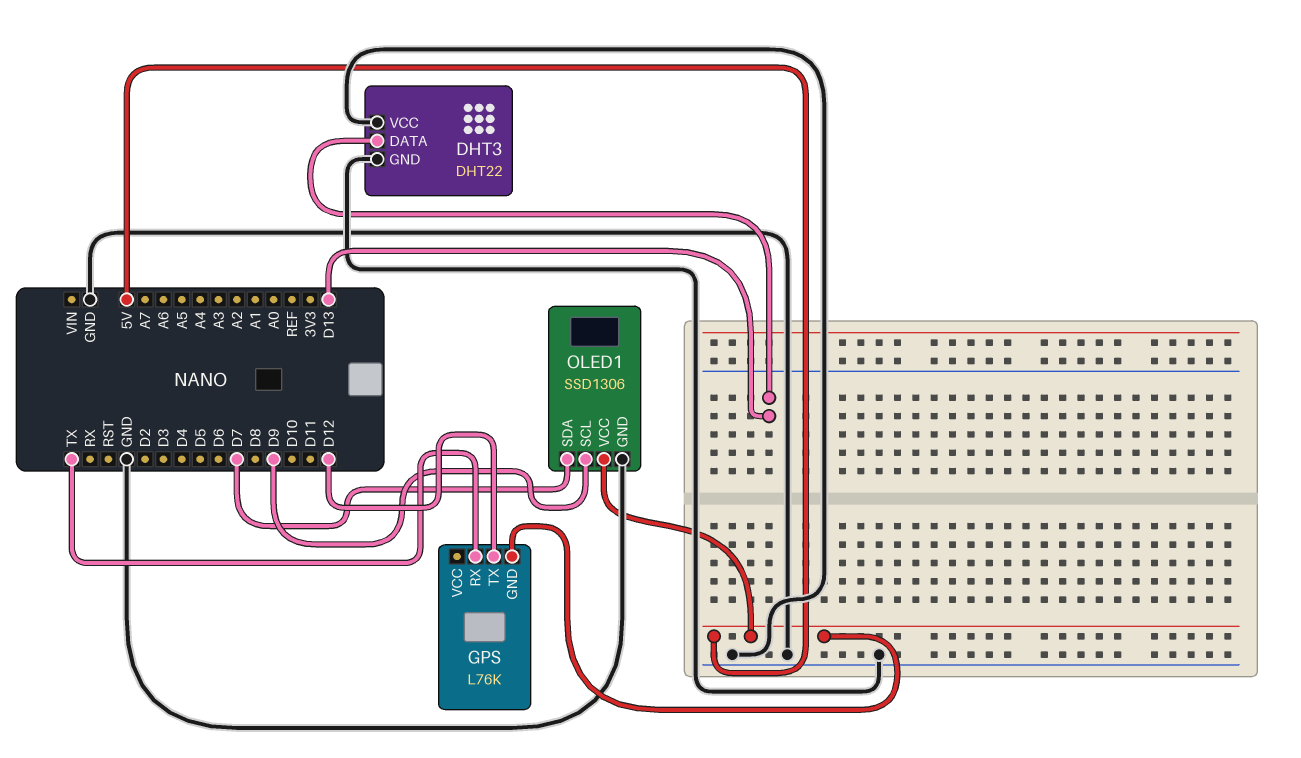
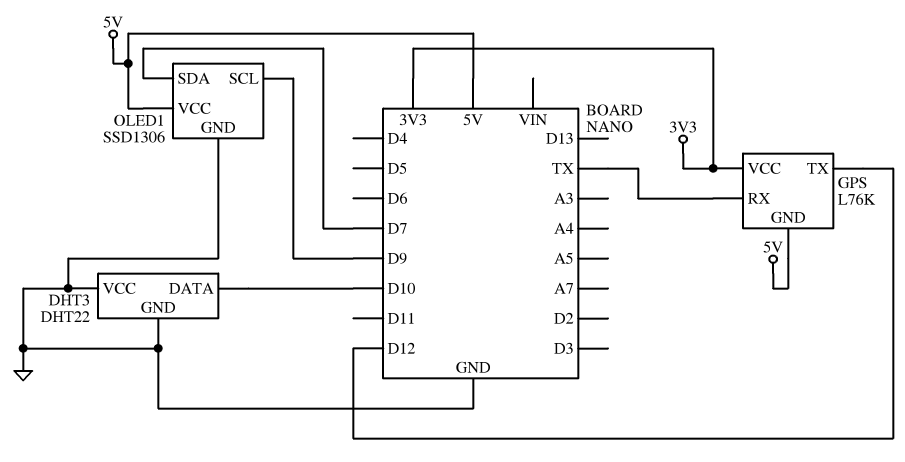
DHT3 pin DATA: D13 -> D10
GPS pin VCC: none -> 3V3

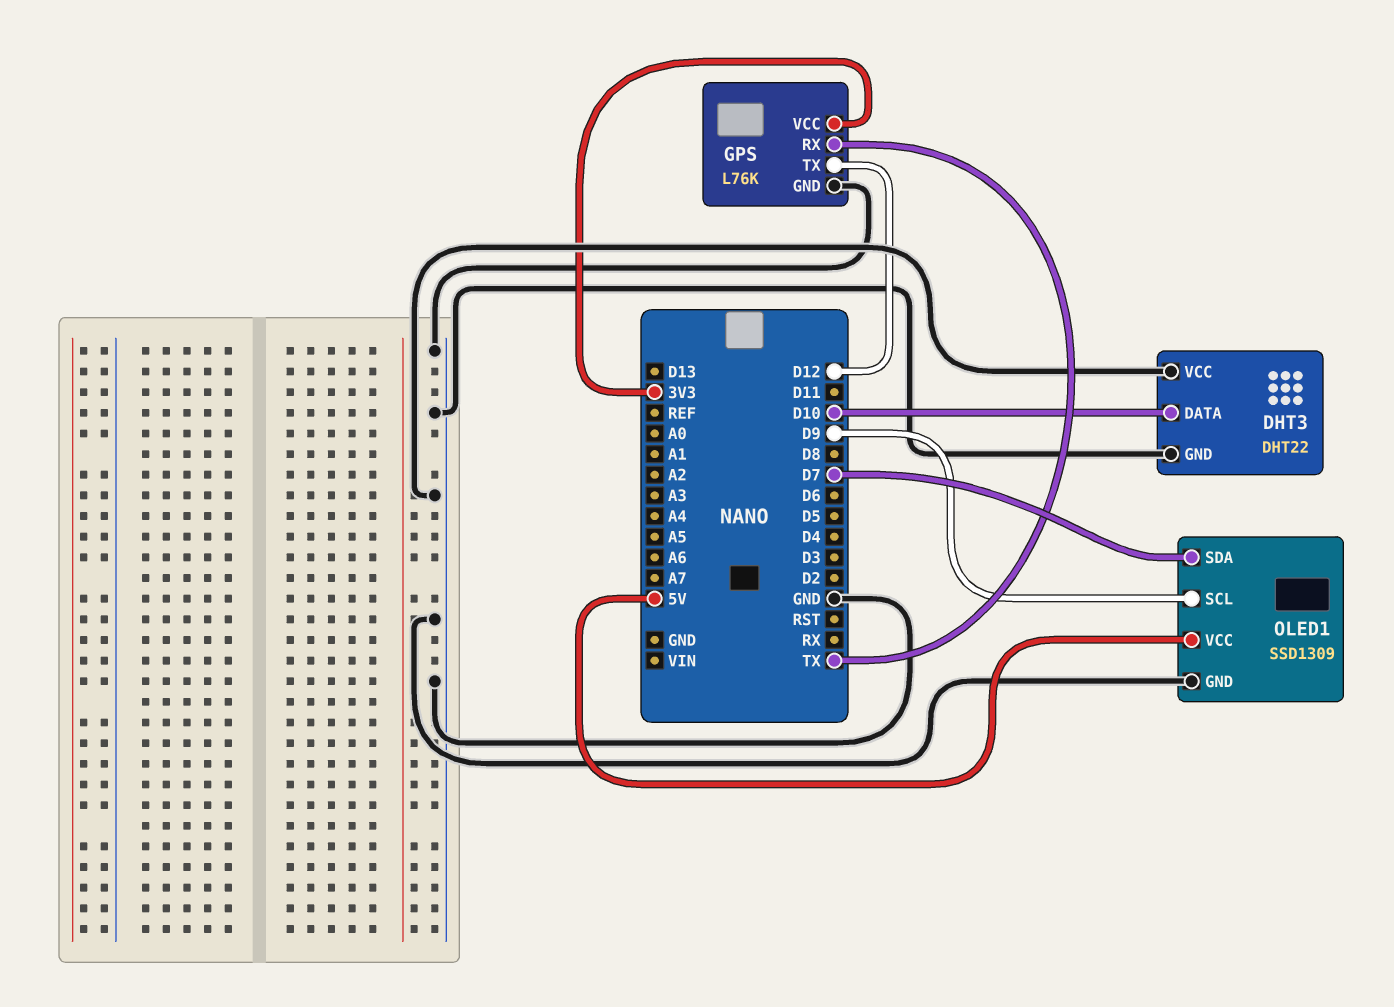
GPS pin GND: 5V -> GND
OLED1: SSD1306 -> SSD1309

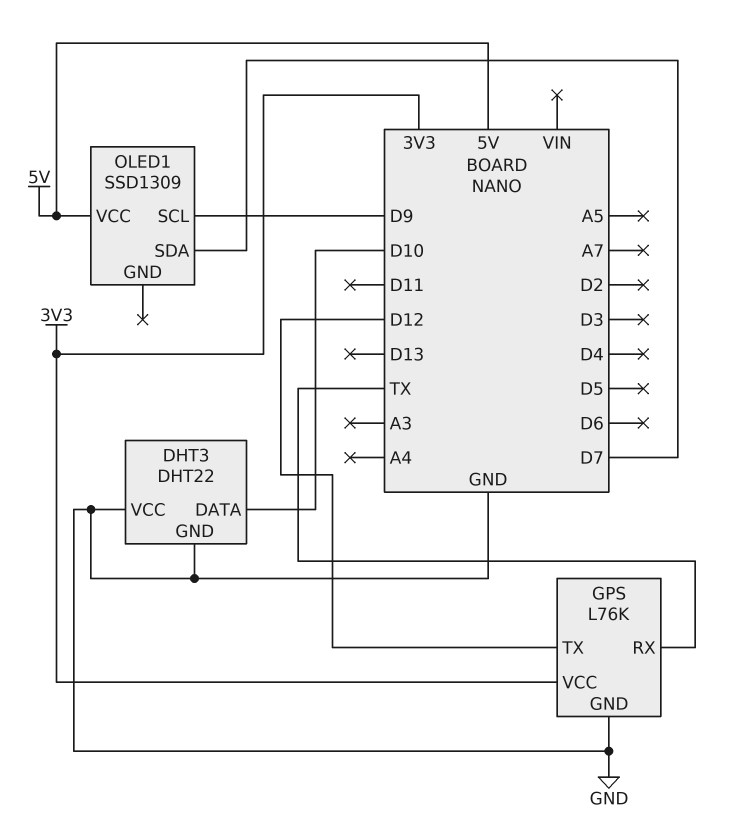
OLED1 pin GND: GND -> none

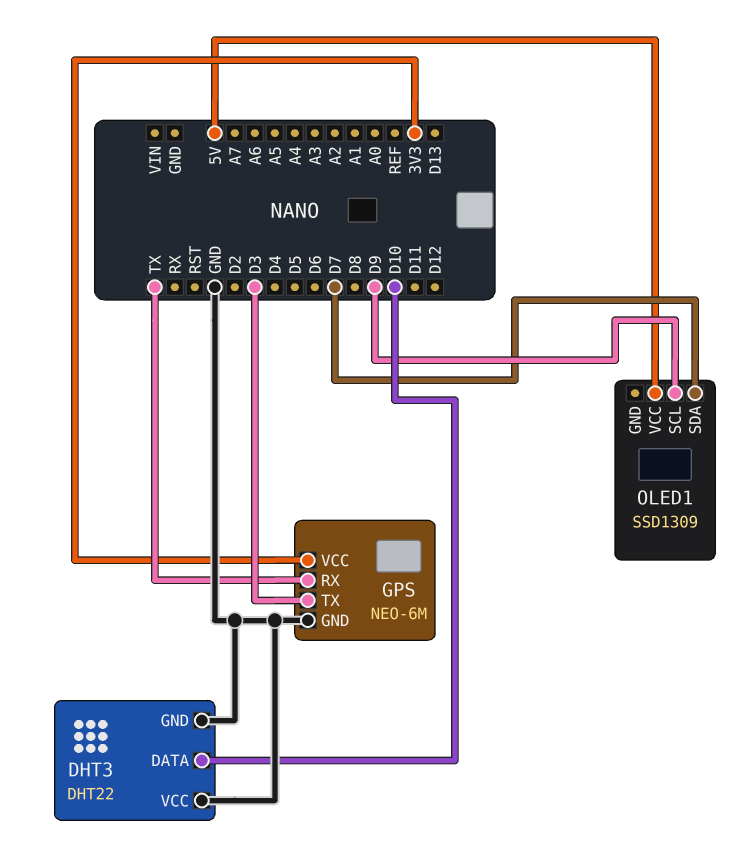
GPS: L76K -> NEO-6M
GPS pin TX: D12 -> D3

